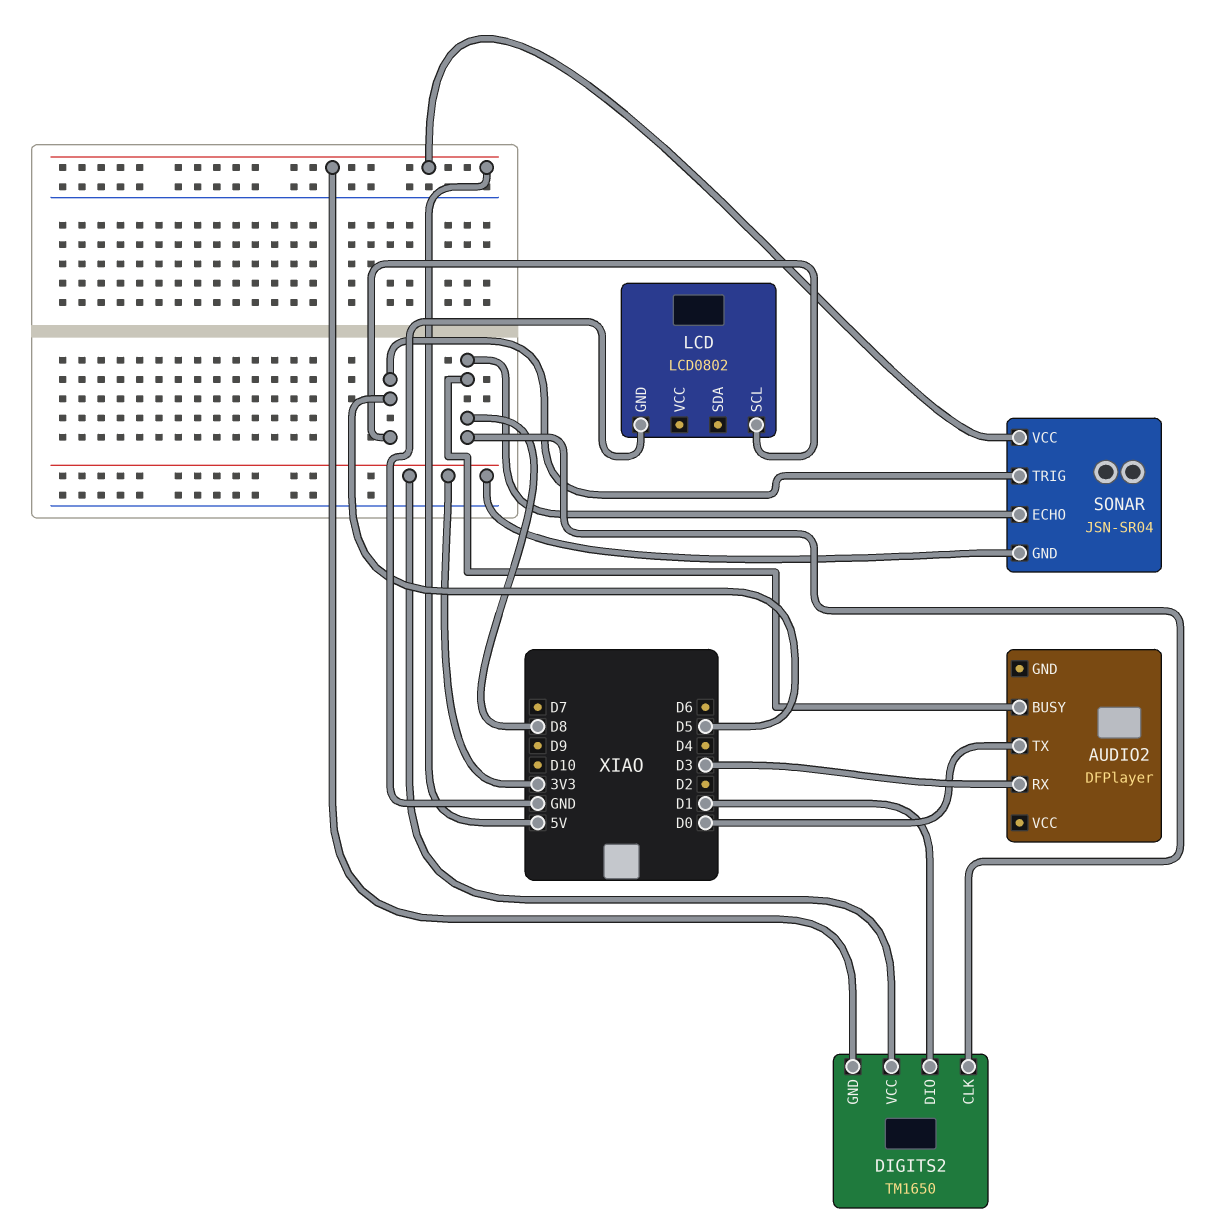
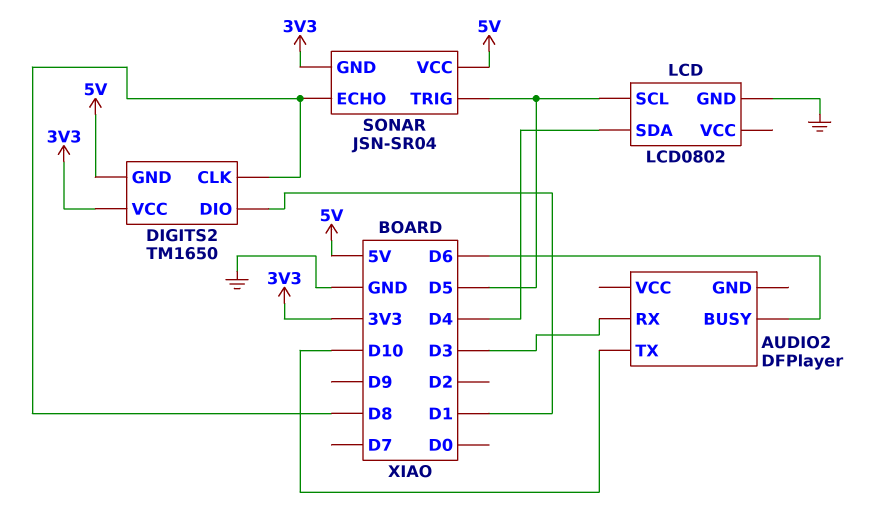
AUDIO2 pin BUSY: D8 -> D6
AUDIO2 pin TX: D0 -> D10
LCD pin SDA: none -> D4

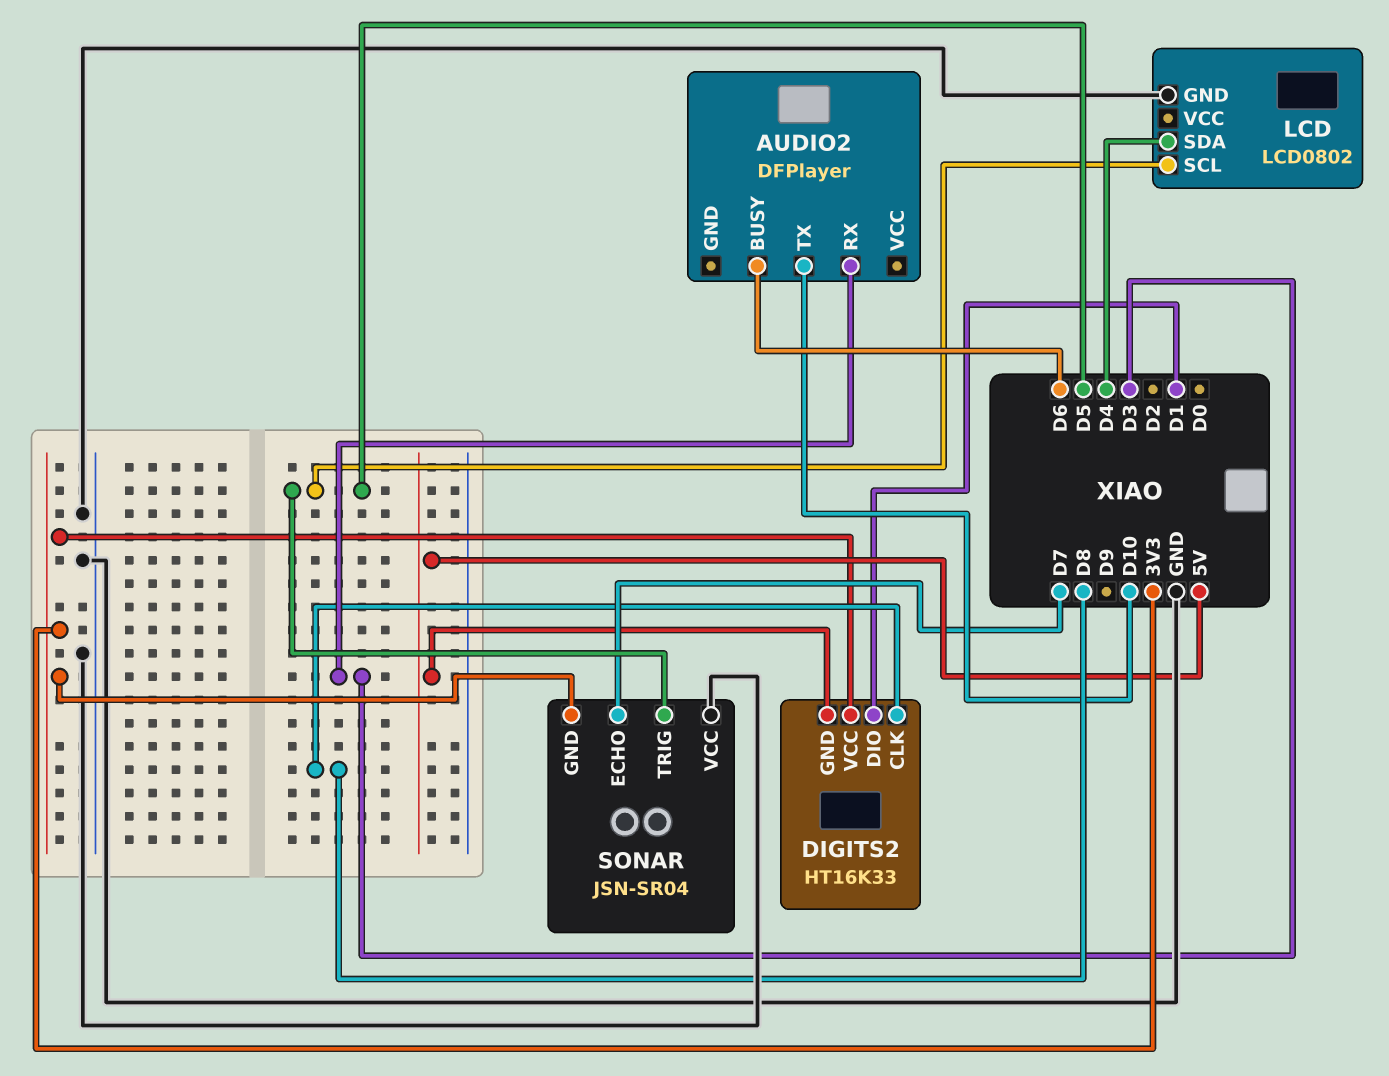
DIGITS2: TM1650 -> HT16K33
SONAR pin ECHO: D8 -> D7
SONAR pin VCC: 5V -> GND

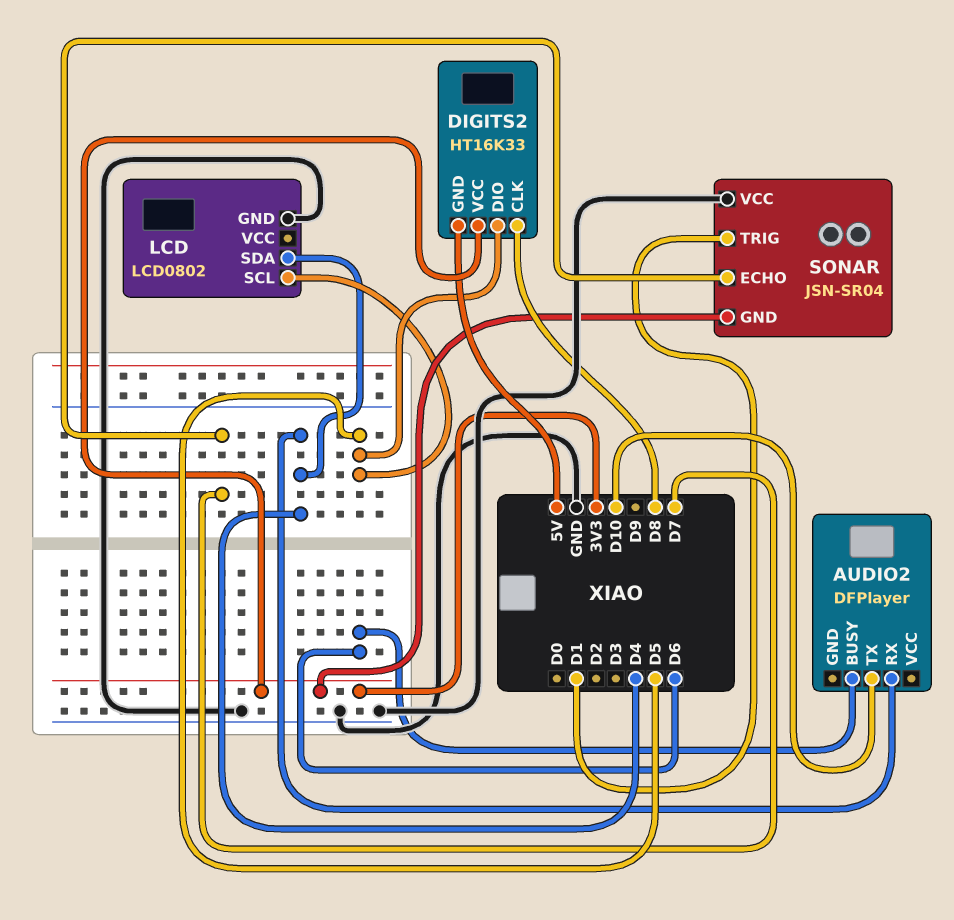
AUDIO2 pin RX: D3 -> D4
DIGITS2 pin DIO: D1 -> D5
SONAR pin TRIG: D5 -> D1

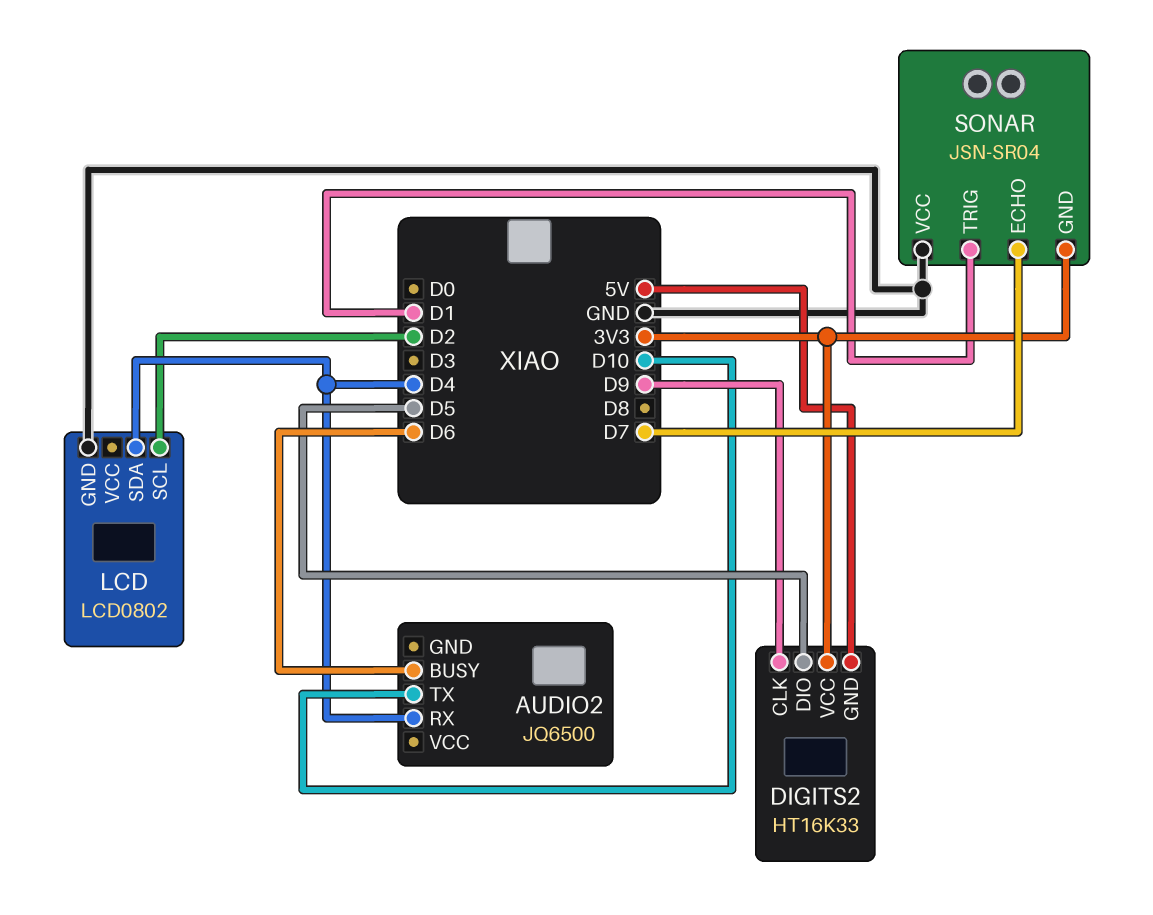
AUDIO2: DFPlayer -> JQ6500
DIGITS2 pin CLK: D8 -> D9
LCD pin SCL: D5 -> D2

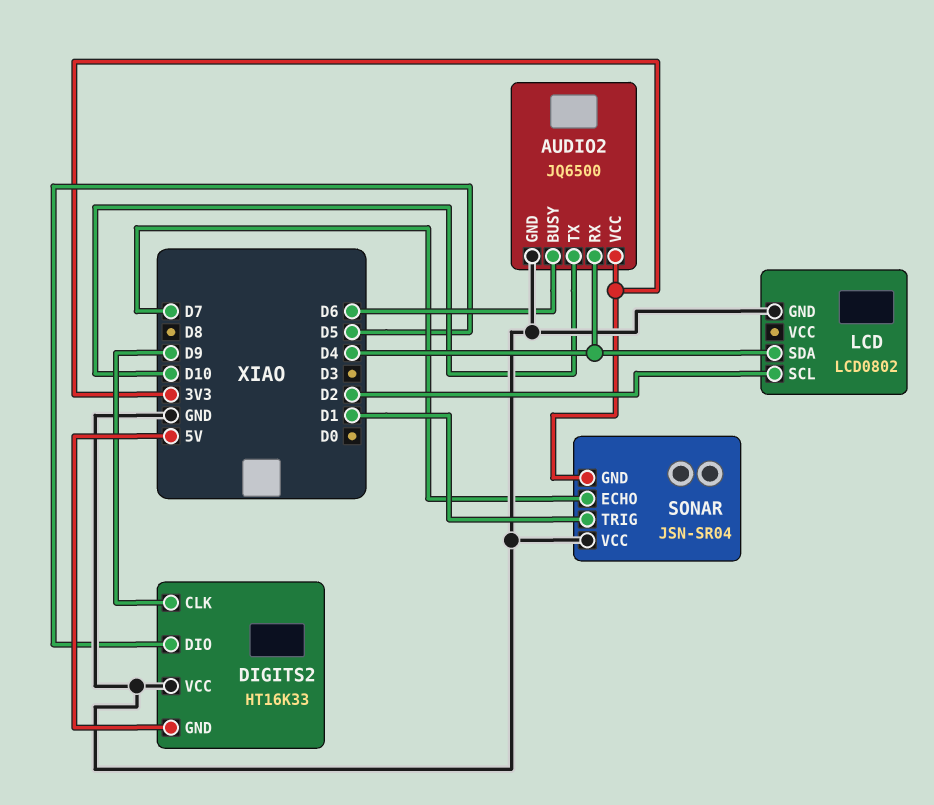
AUDIO2 pin GND: none -> GND
AUDIO2 pin VCC: none -> 3V3
DIGITS2 pin VCC: 3V3 -> GND

